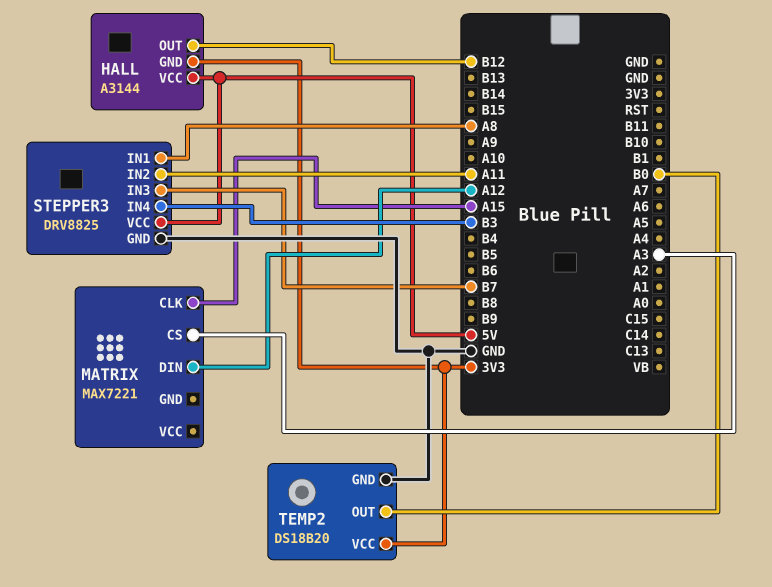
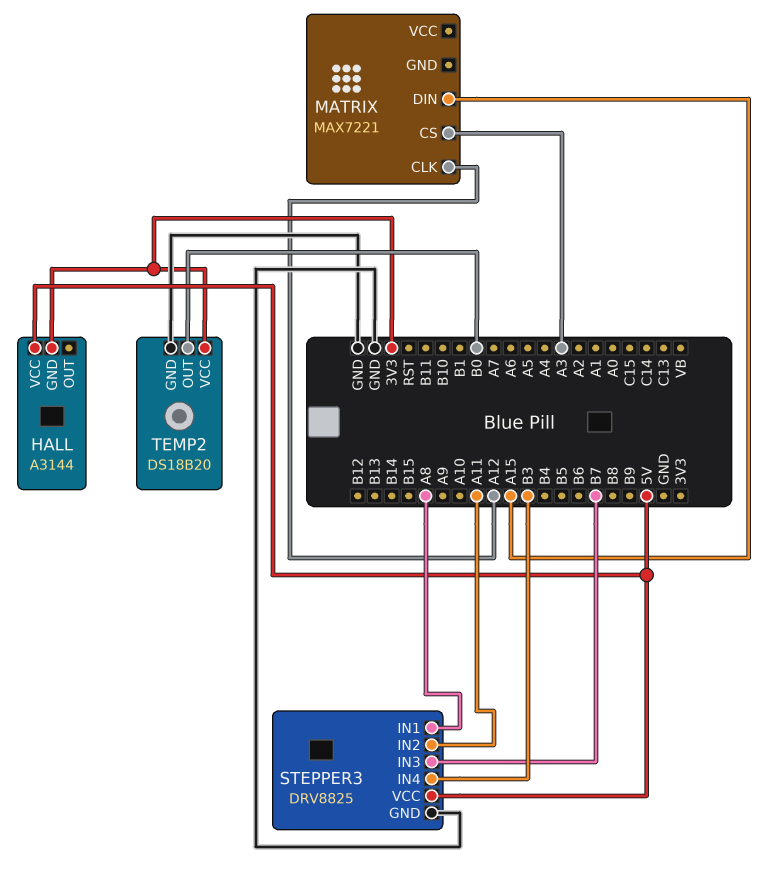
HALL pin OUT: B12 -> none
MATRIX pin CLK: A15 -> A12
MATRIX pin DIN: A12 -> A15

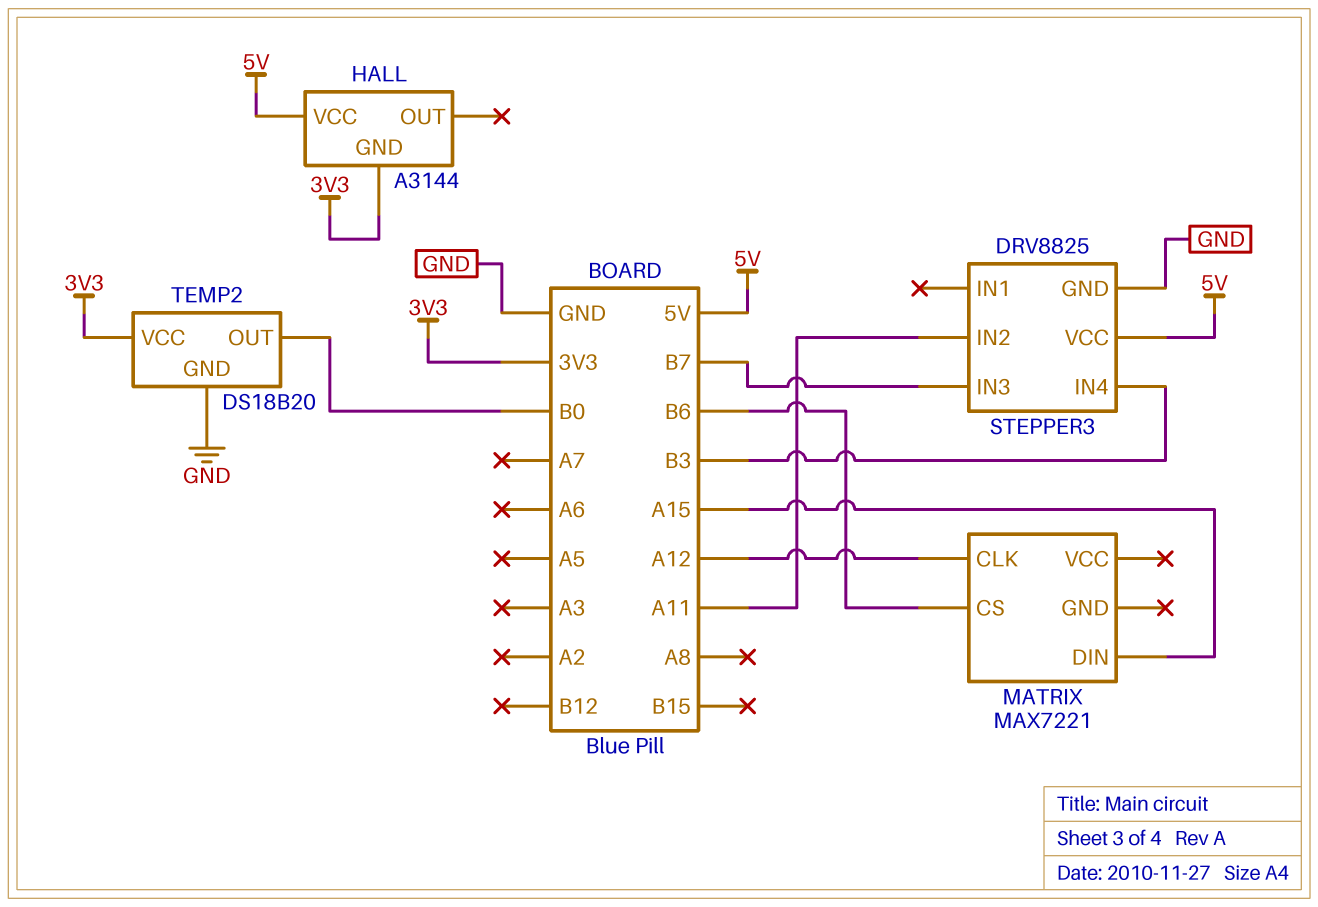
MATRIX pin CS: A3 -> B6
STEPPER3 pin IN1: A8 -> none

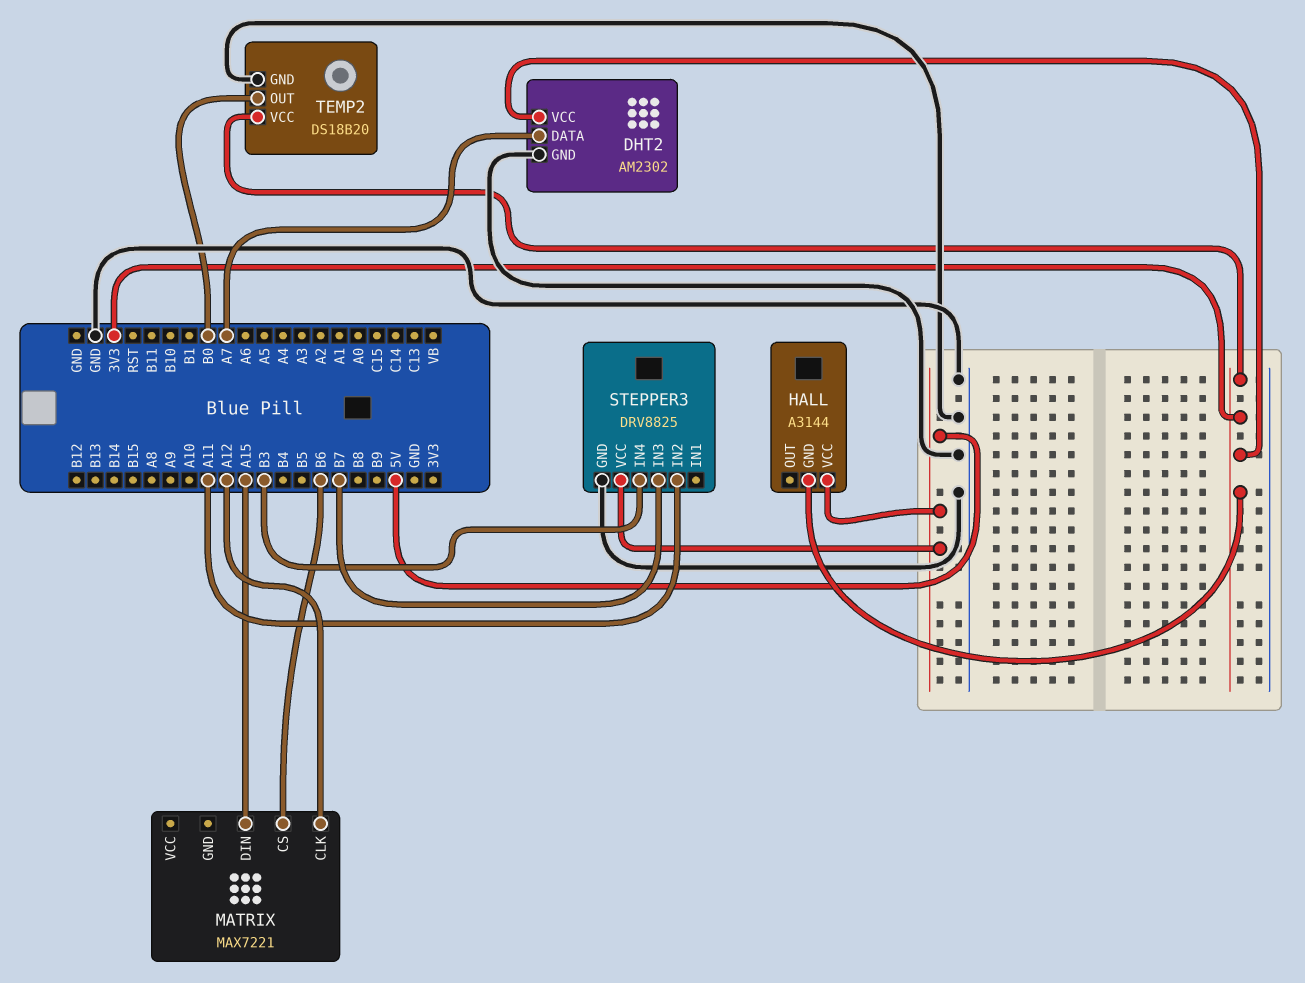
DHT2: none -> AM2302
DHT2 pin DATA: none -> A7
DHT2 pin GND: none -> GND
DHT2 pin VCC: none -> 3V3

